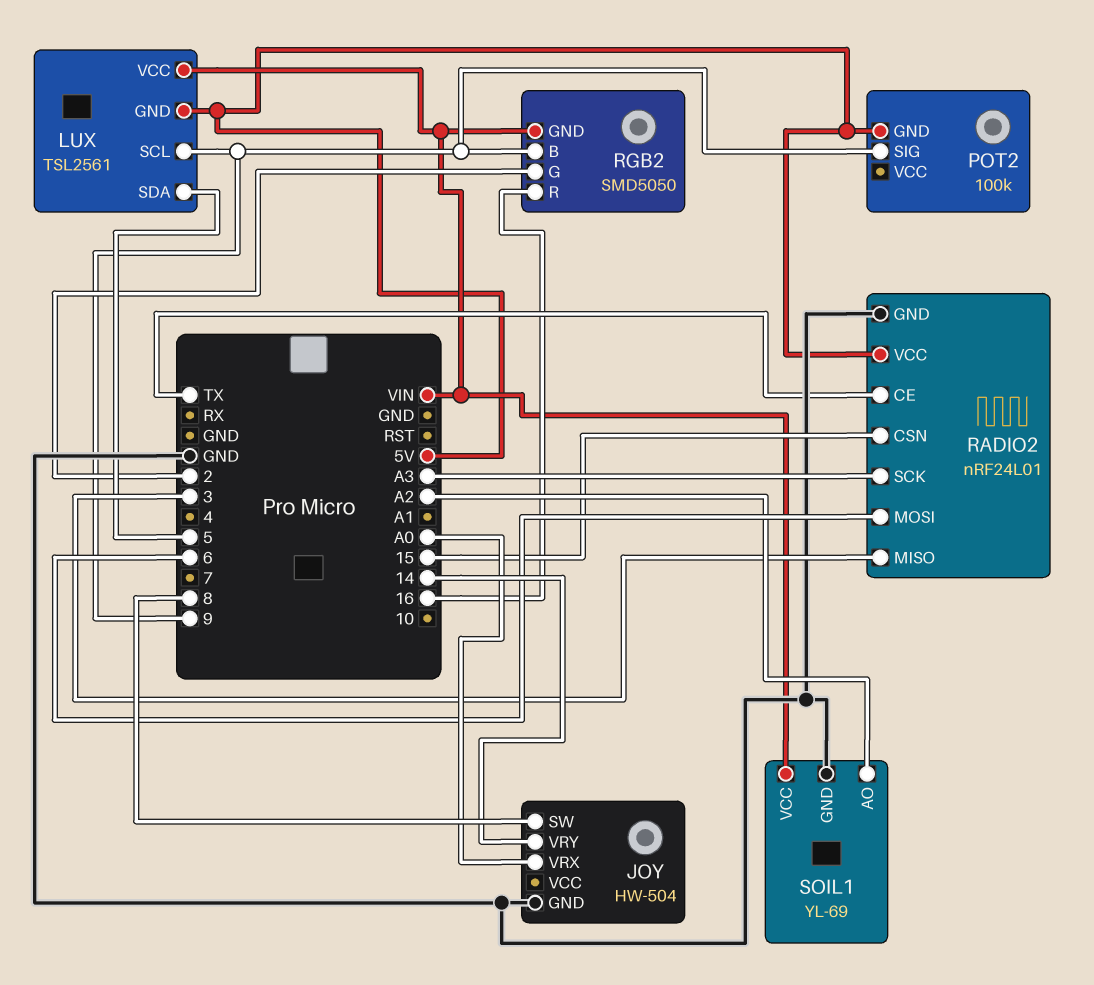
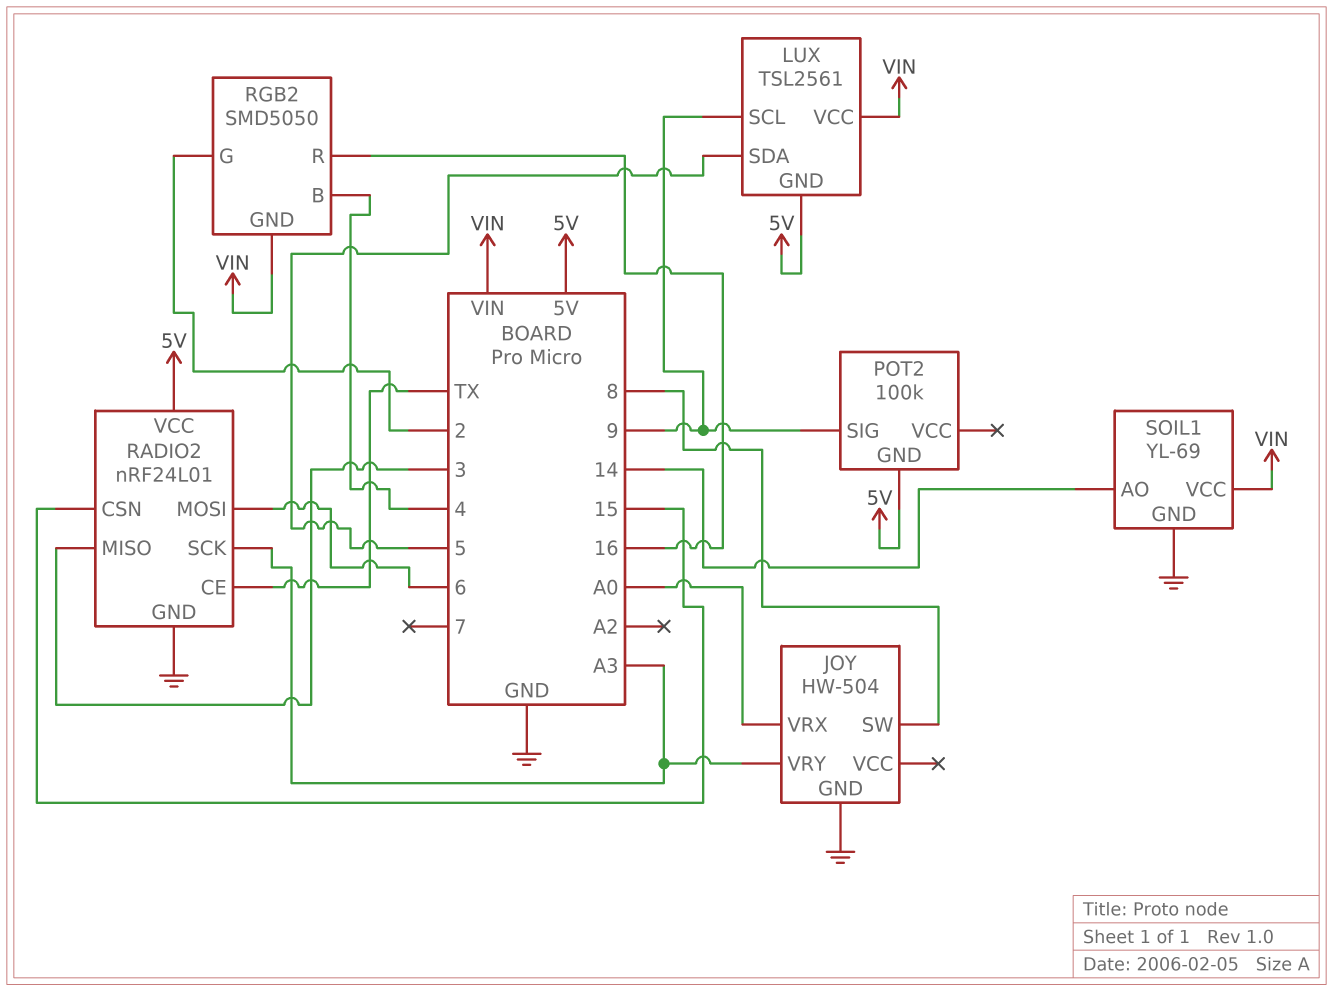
JOY pin VRY: 14 -> A3
RGB2 pin B: 9 -> 4
SOIL1 pin AO: A2 -> 14

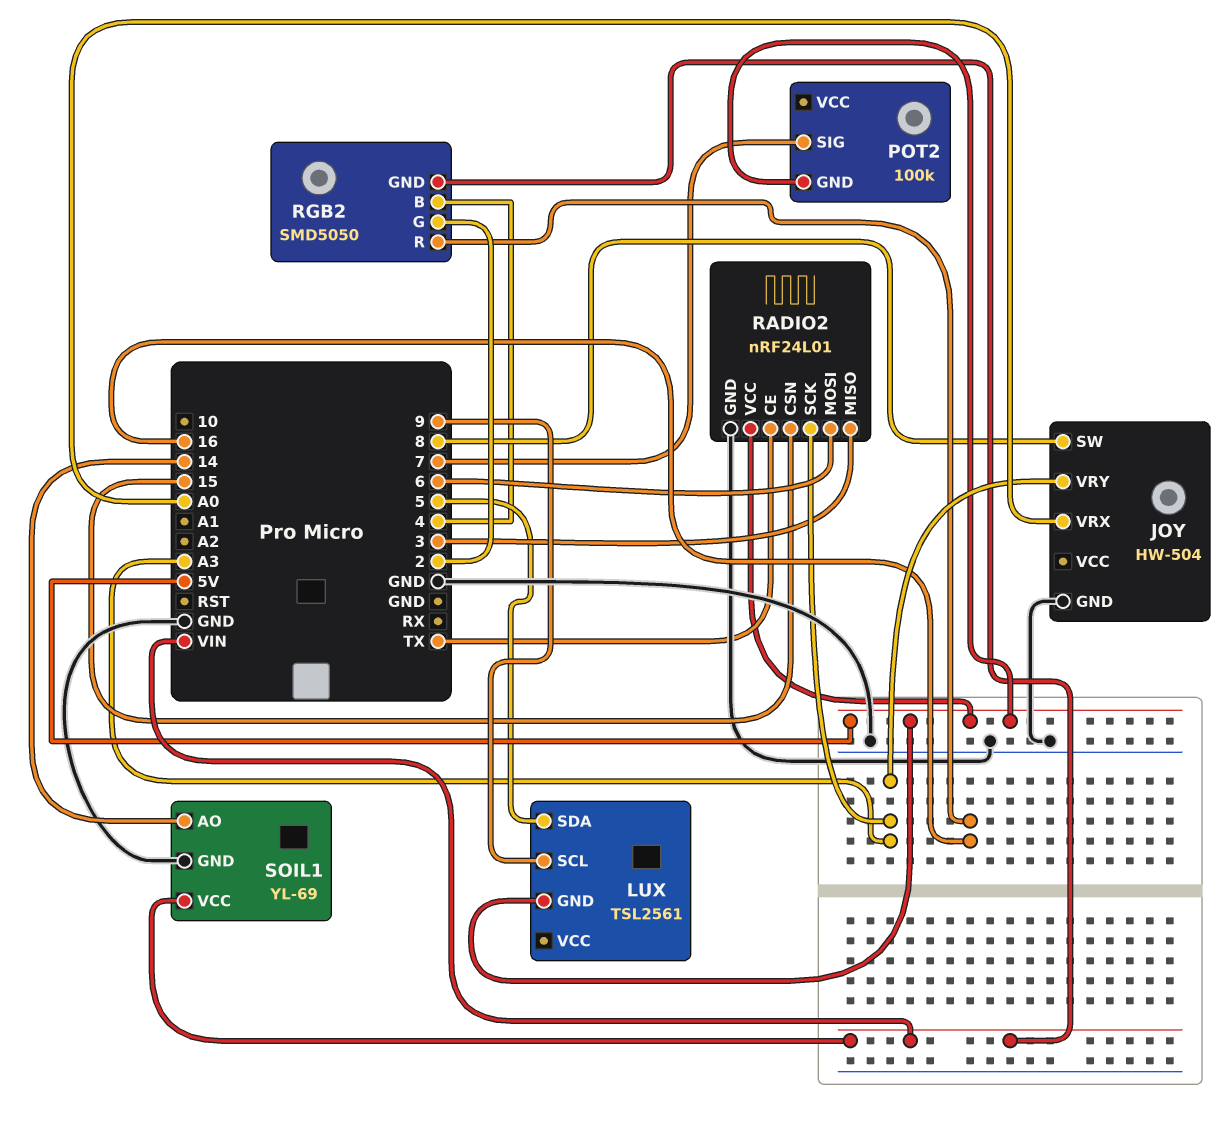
LUX pin VCC: VIN -> none
POT2 pin SIG: 9 -> 7

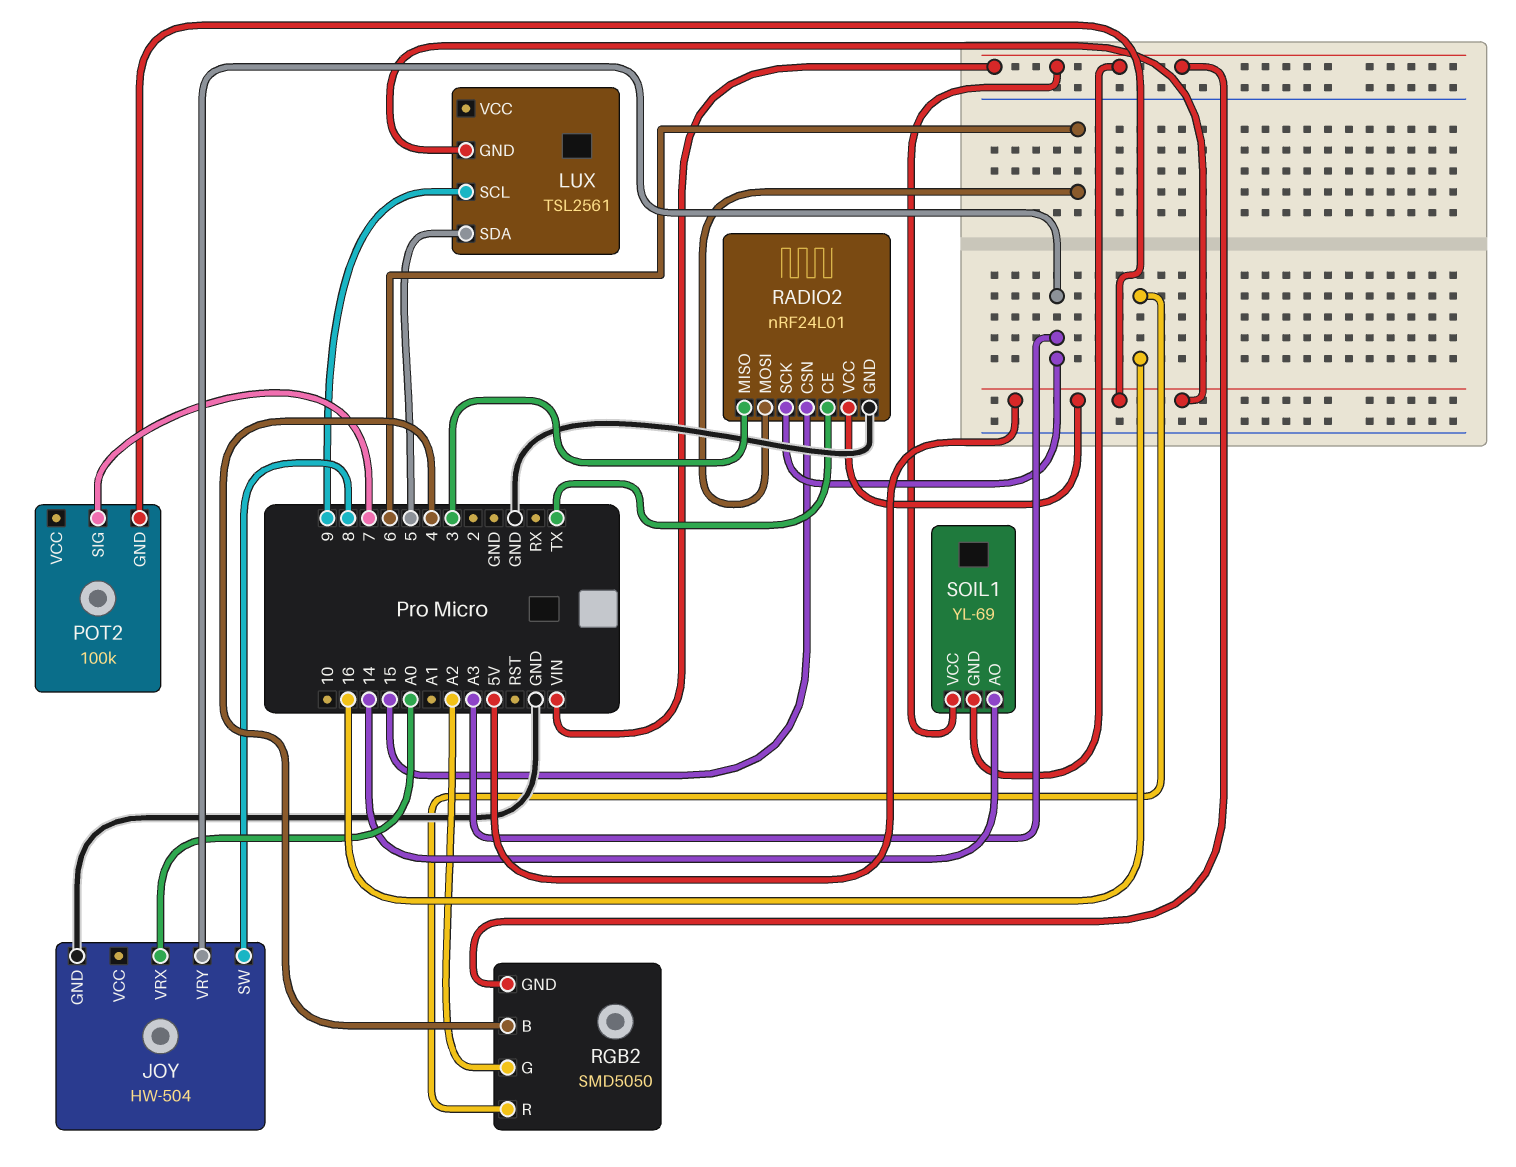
RGB2 pin G: 2 -> A2
SOIL1 pin GND: GND -> VIN

